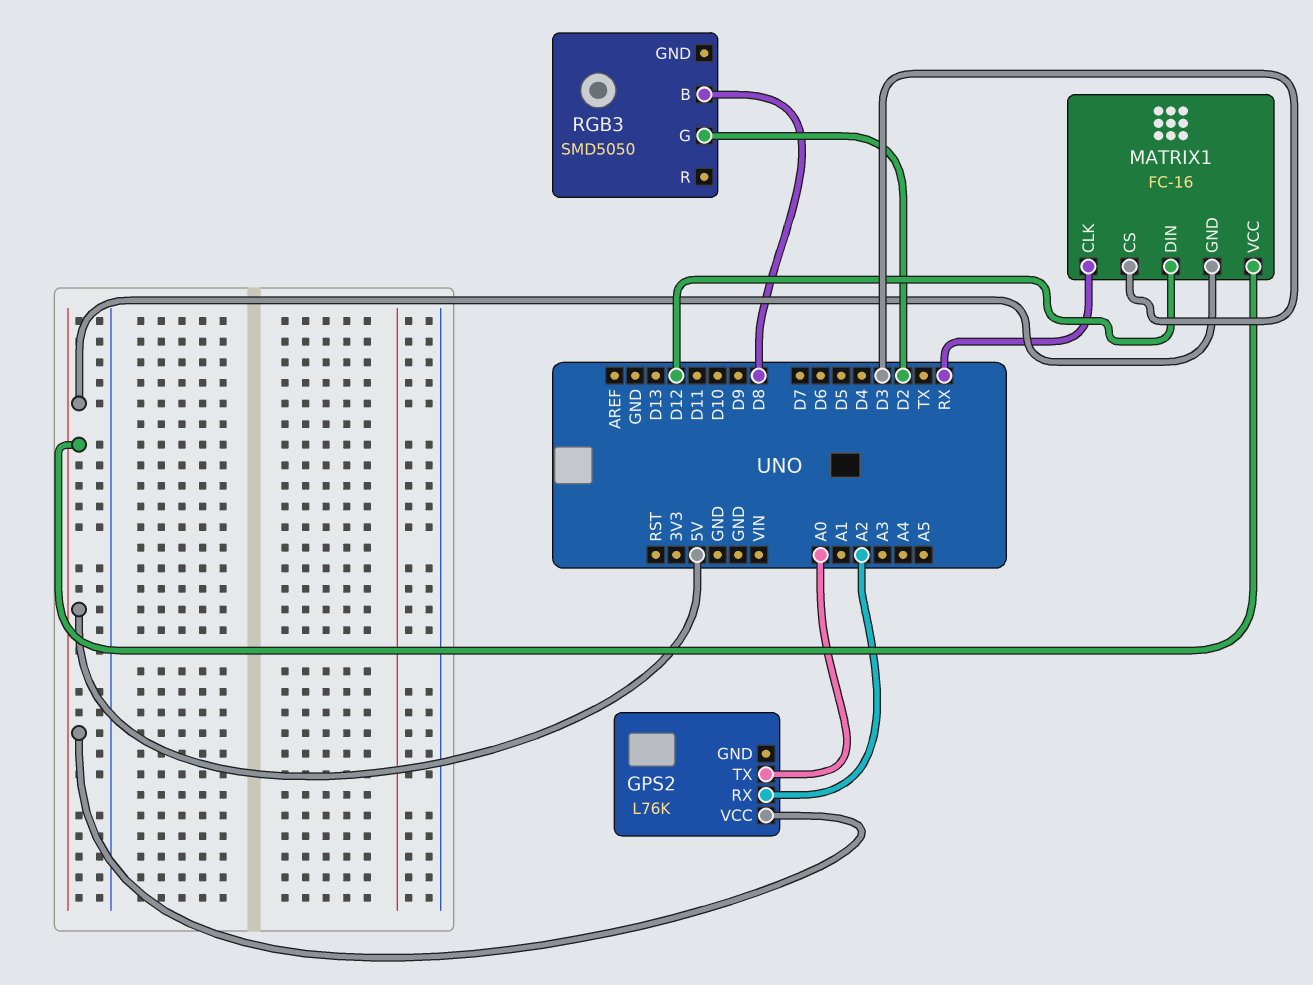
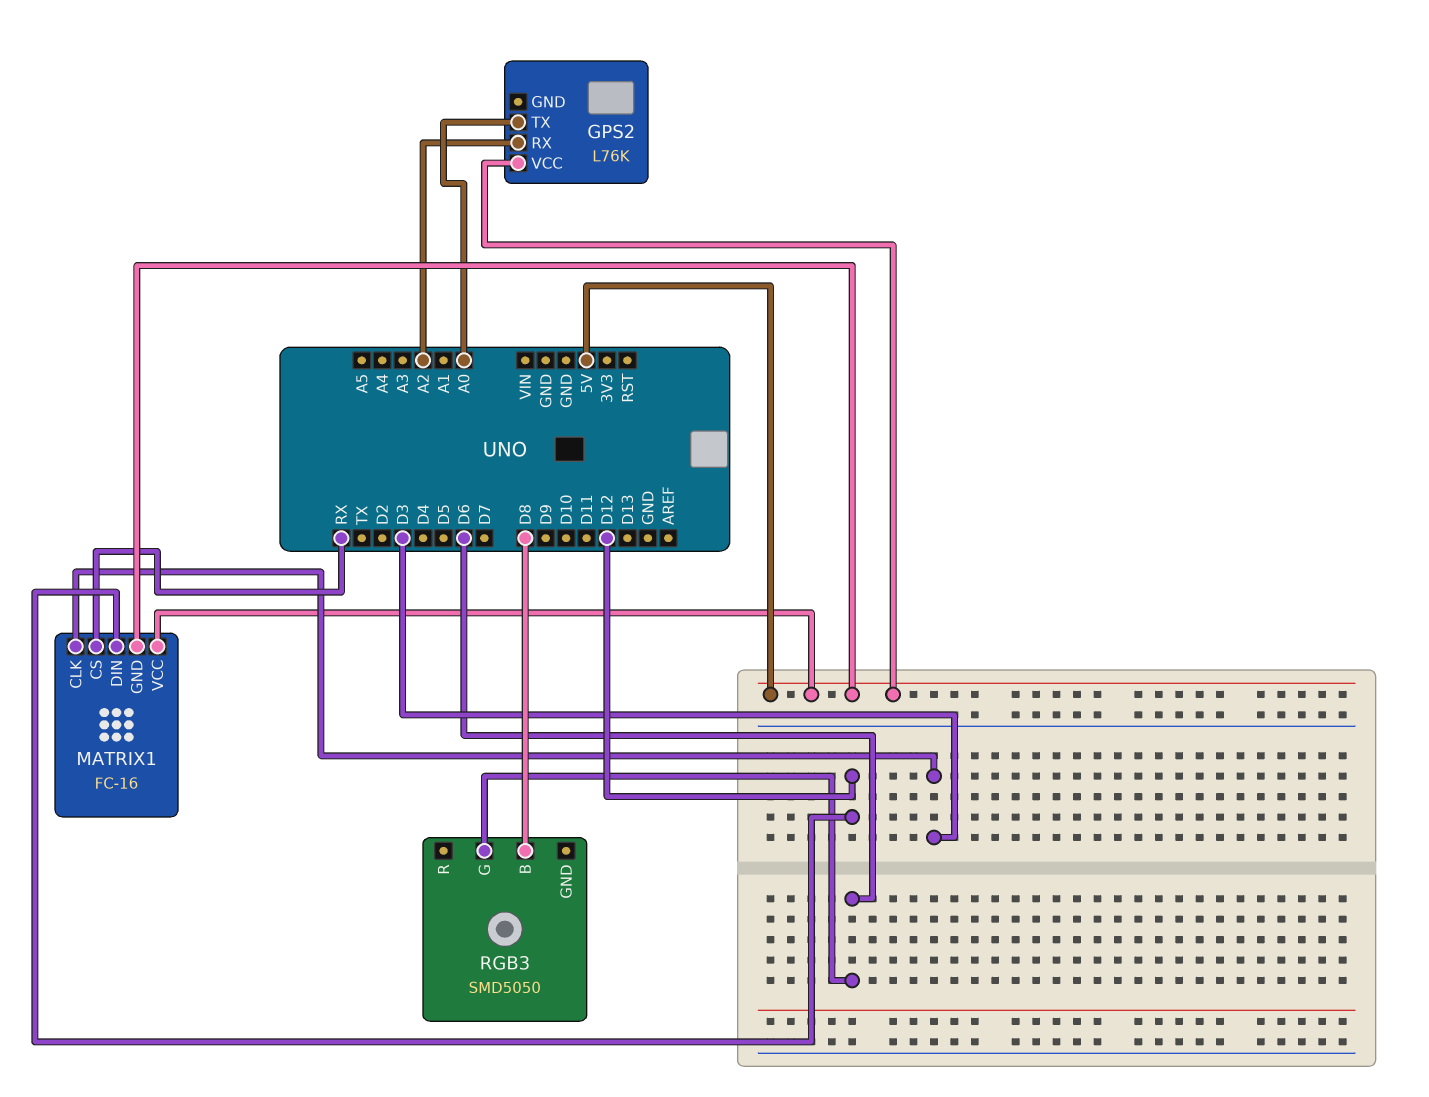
MATRIX1 pin CLK: RX -> D3
MATRIX1 pin CS: D3 -> RX
RGB3 pin G: D2 -> D6

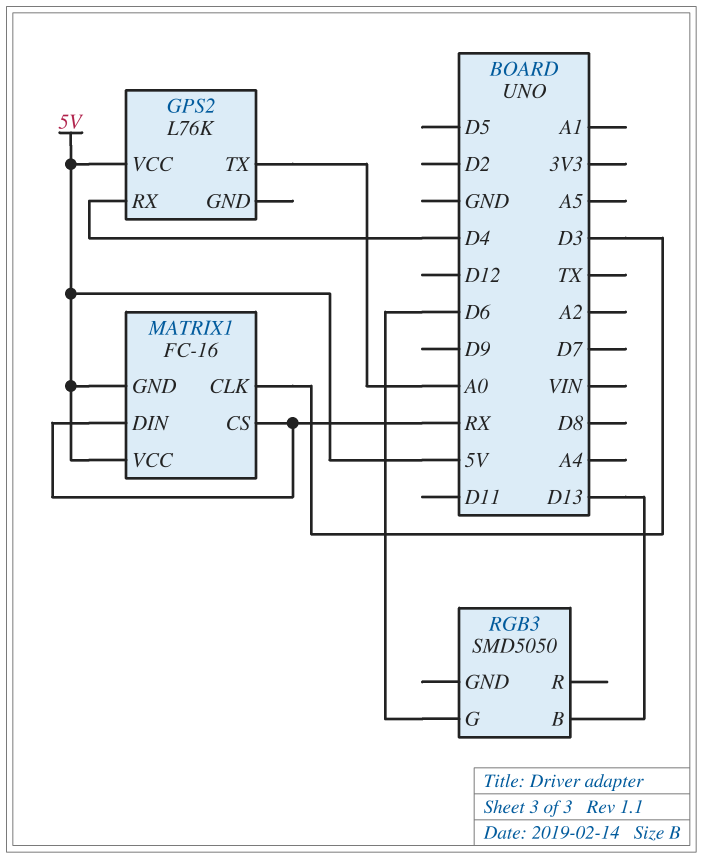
GPS2 pin RX: A2 -> D4
MATRIX1 pin DIN: D12 -> RX
RGB3 pin B: D8 -> D13

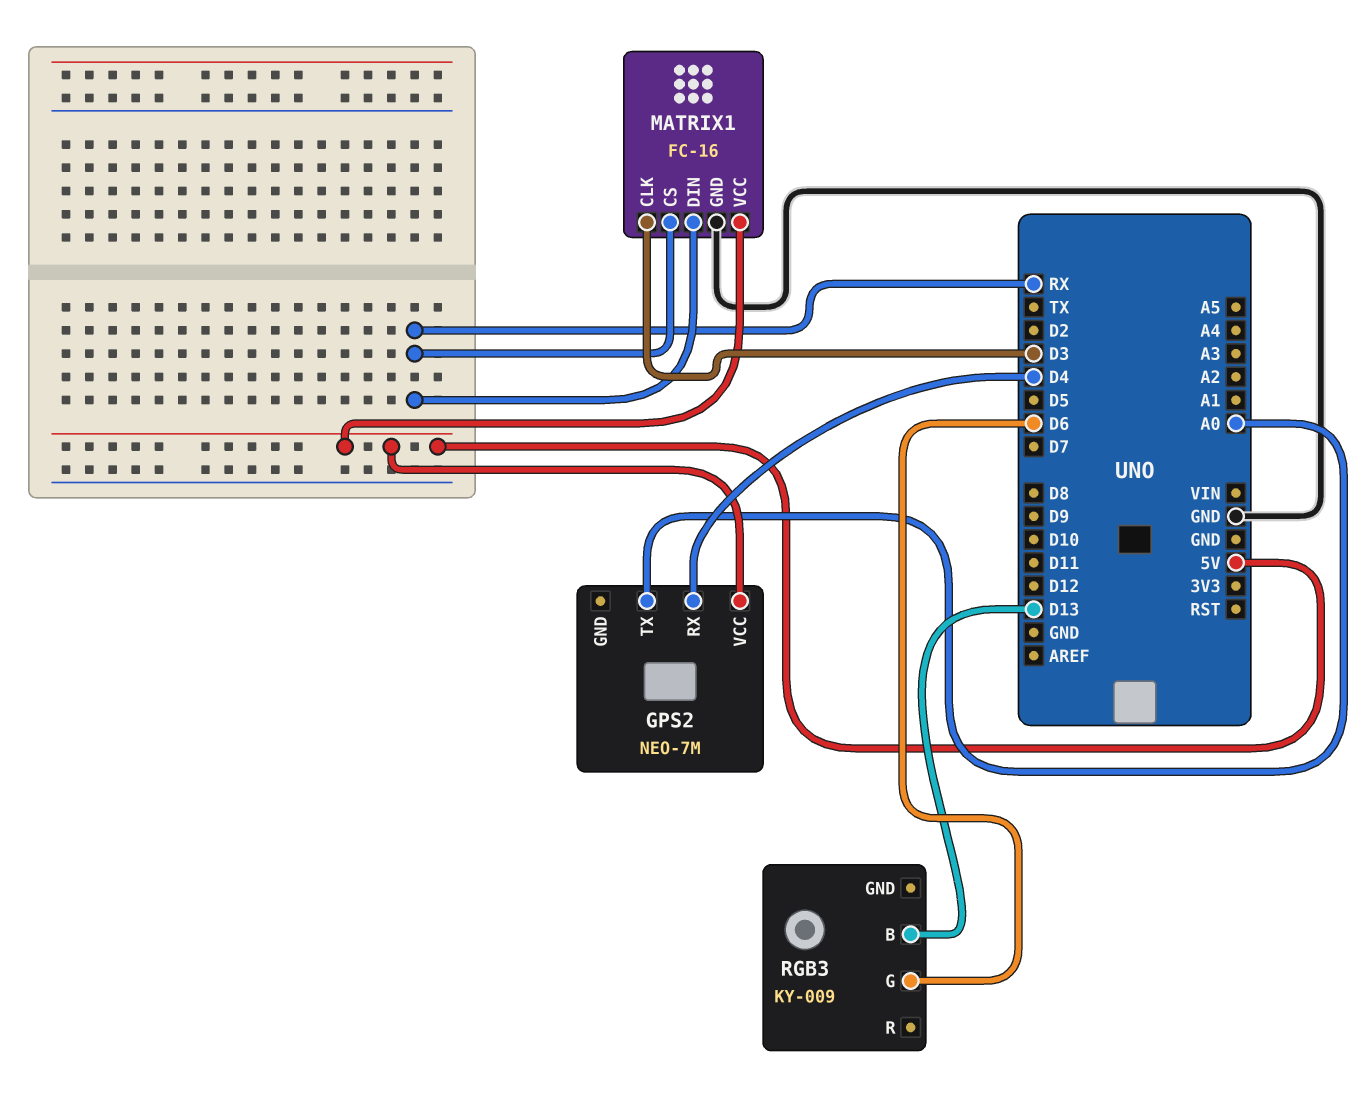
GPS2: L76K -> NEO-7M
MATRIX1 pin GND: 5V -> GND
RGB3: SMD5050 -> KY-009

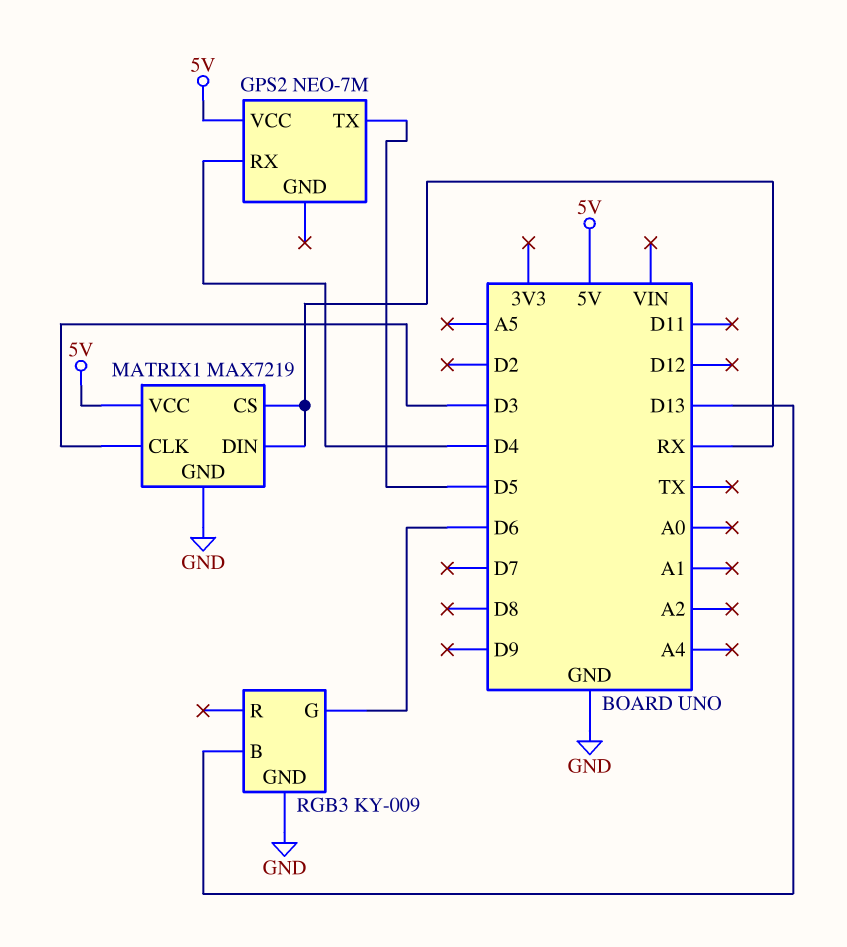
GPS2 pin TX: A0 -> D5
MATRIX1: FC-16 -> MAX7219
RGB3 pin GND: none -> GND

